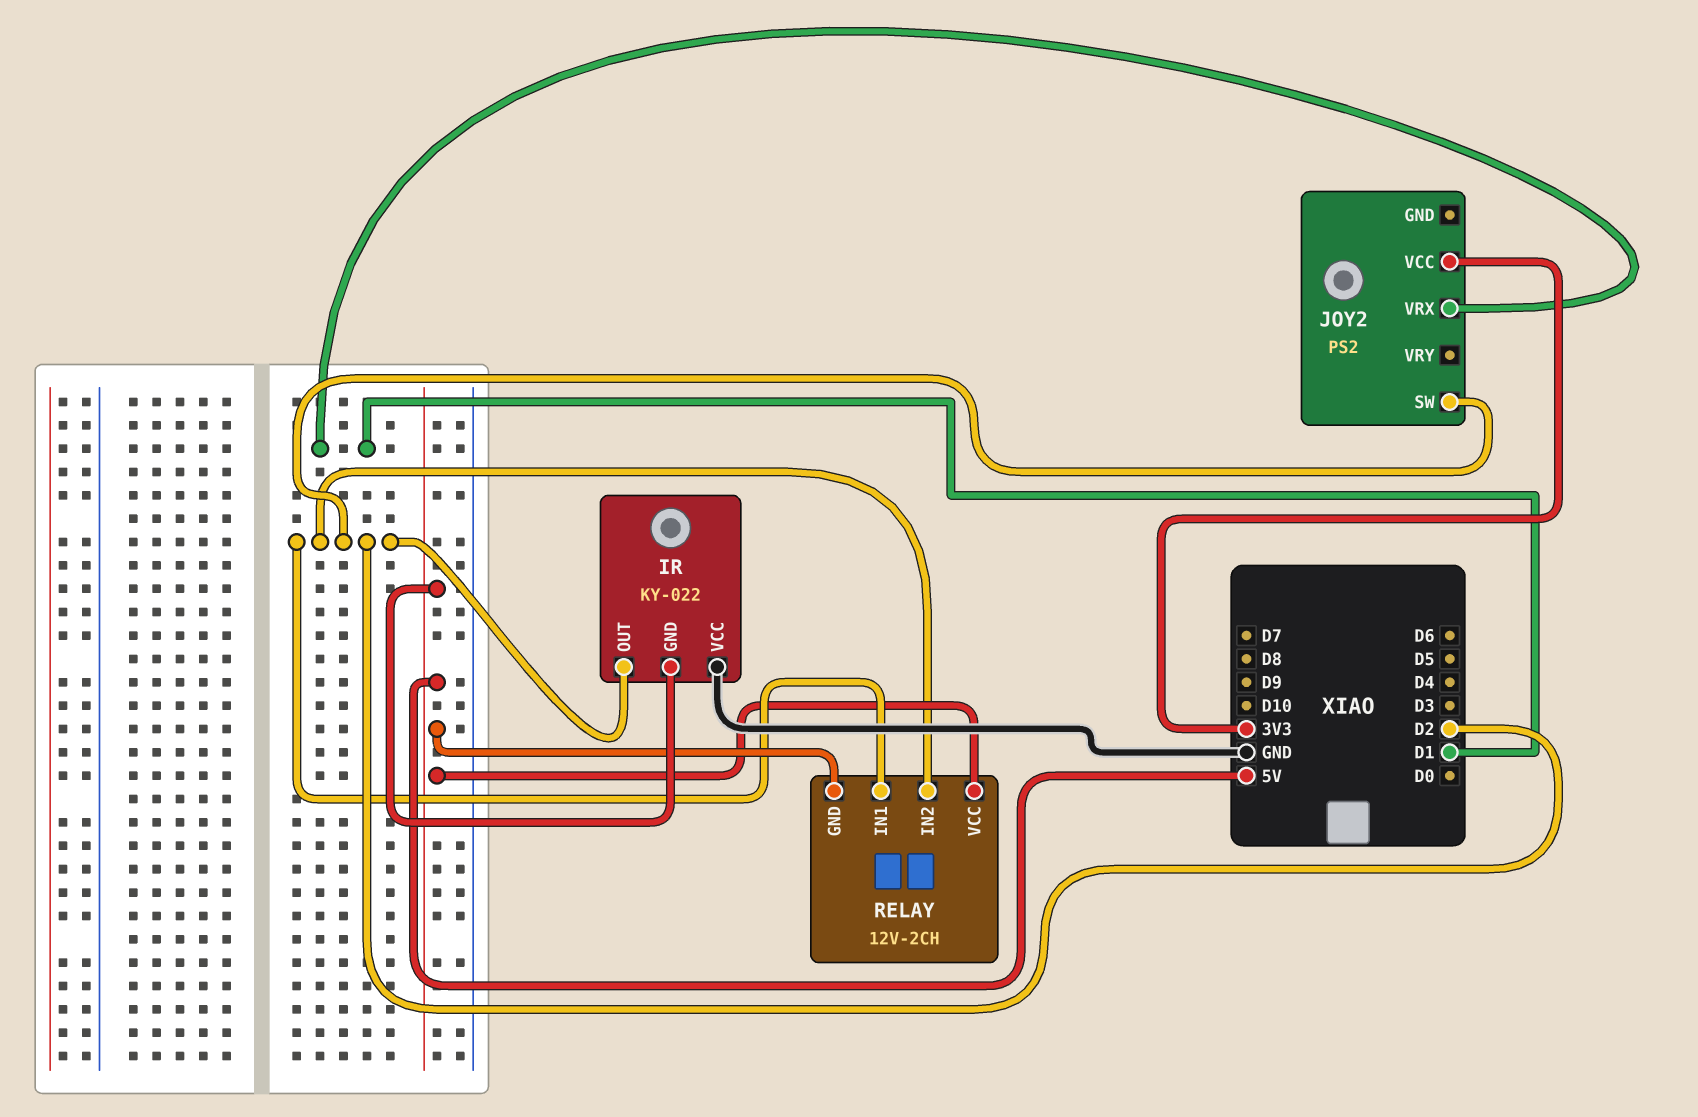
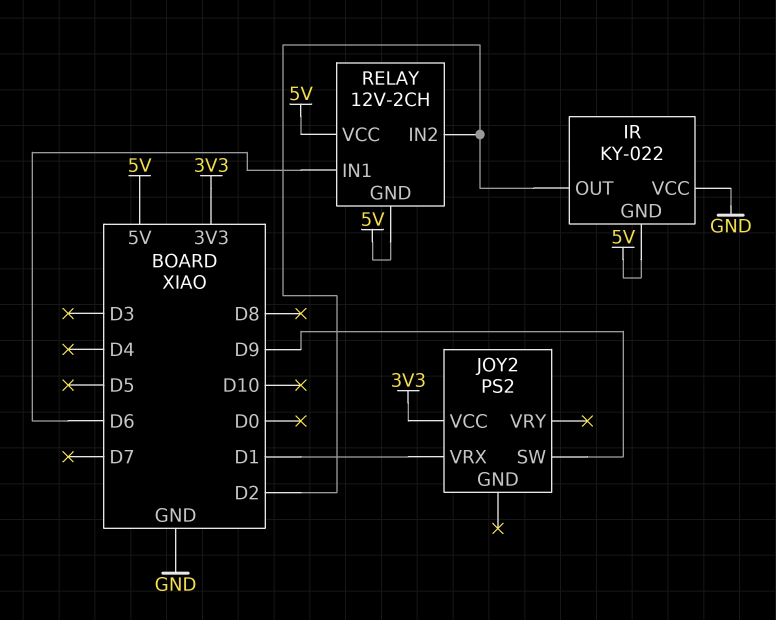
JOY2 pin SW: D2 -> D9
RELAY pin IN1: D2 -> D6

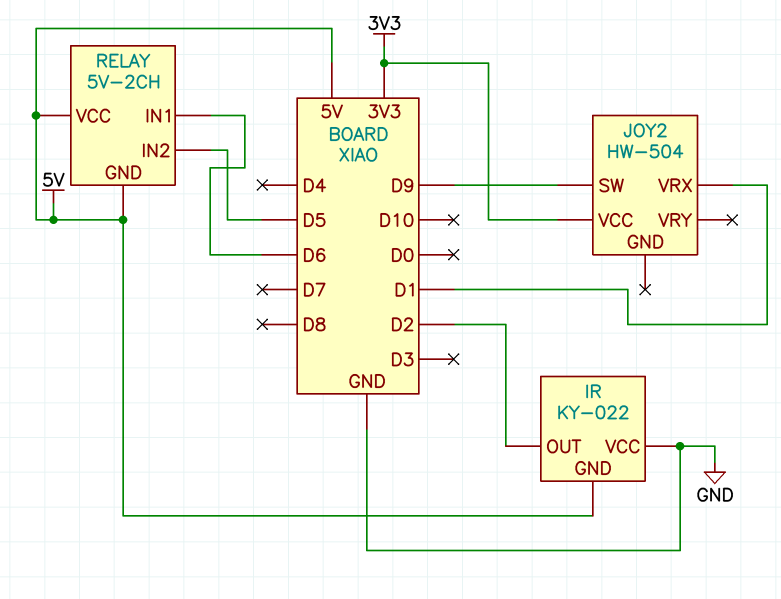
JOY2: PS2 -> HW-504
RELAY: 12V-2CH -> 5V-2CH
RELAY pin IN2: D2 -> D5

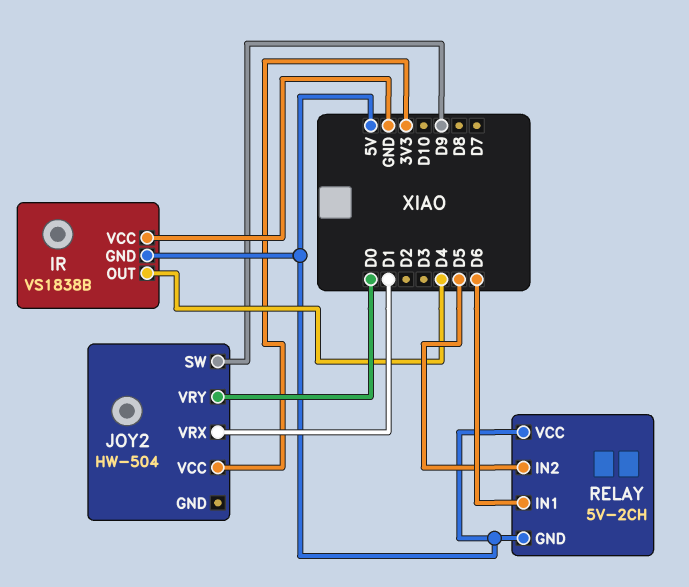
IR: KY-022 -> VS1838B
IR pin OUT: D2 -> D4
JOY2 pin VRY: none -> D0

